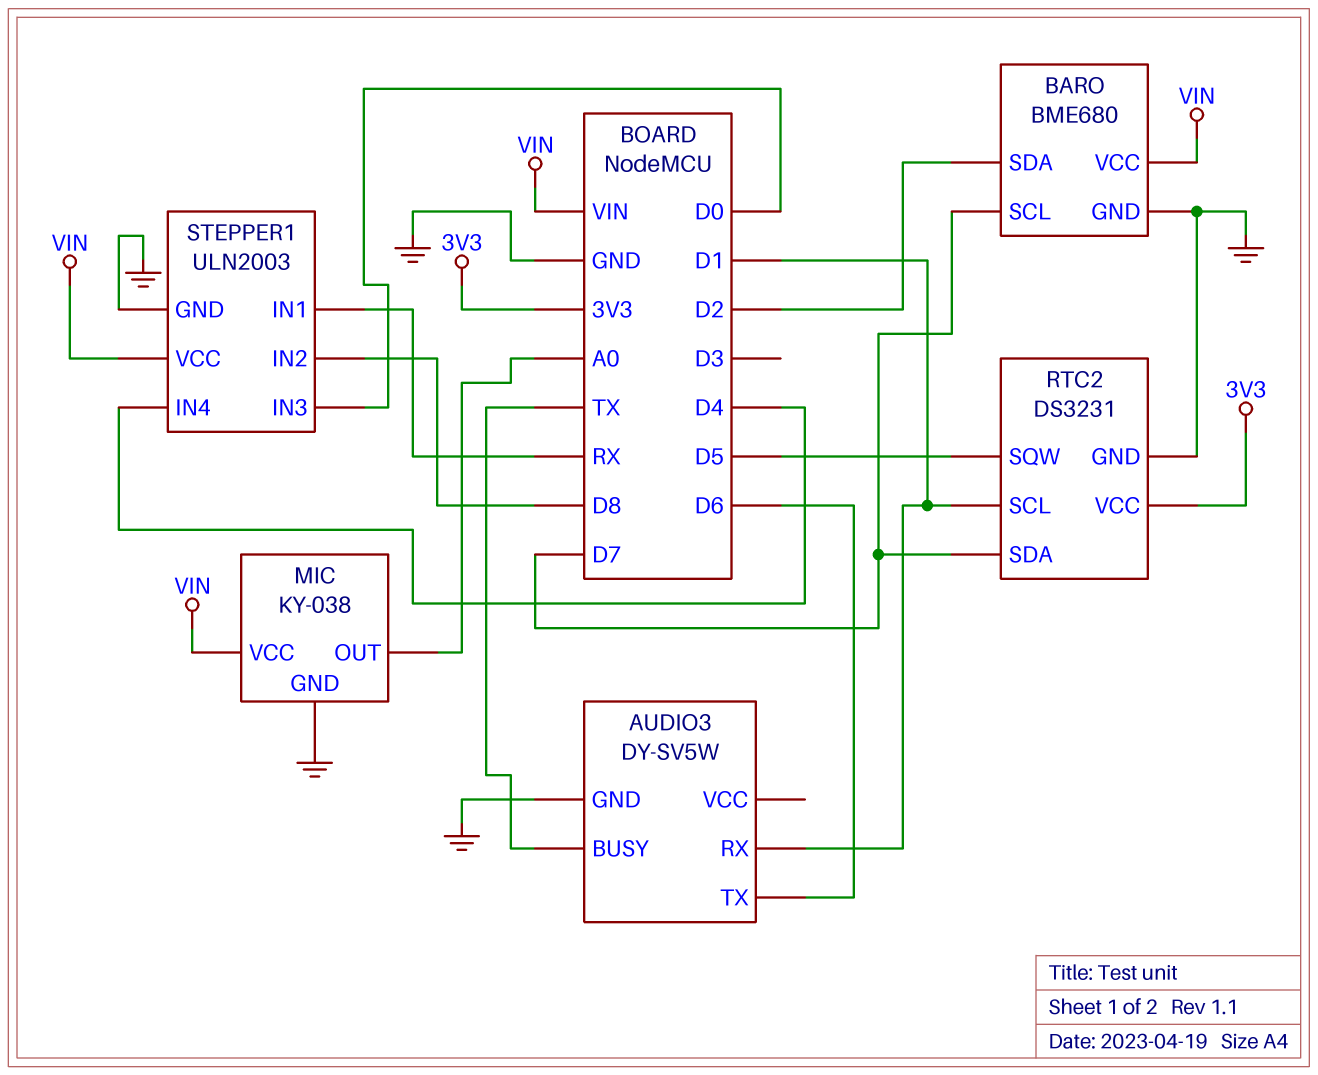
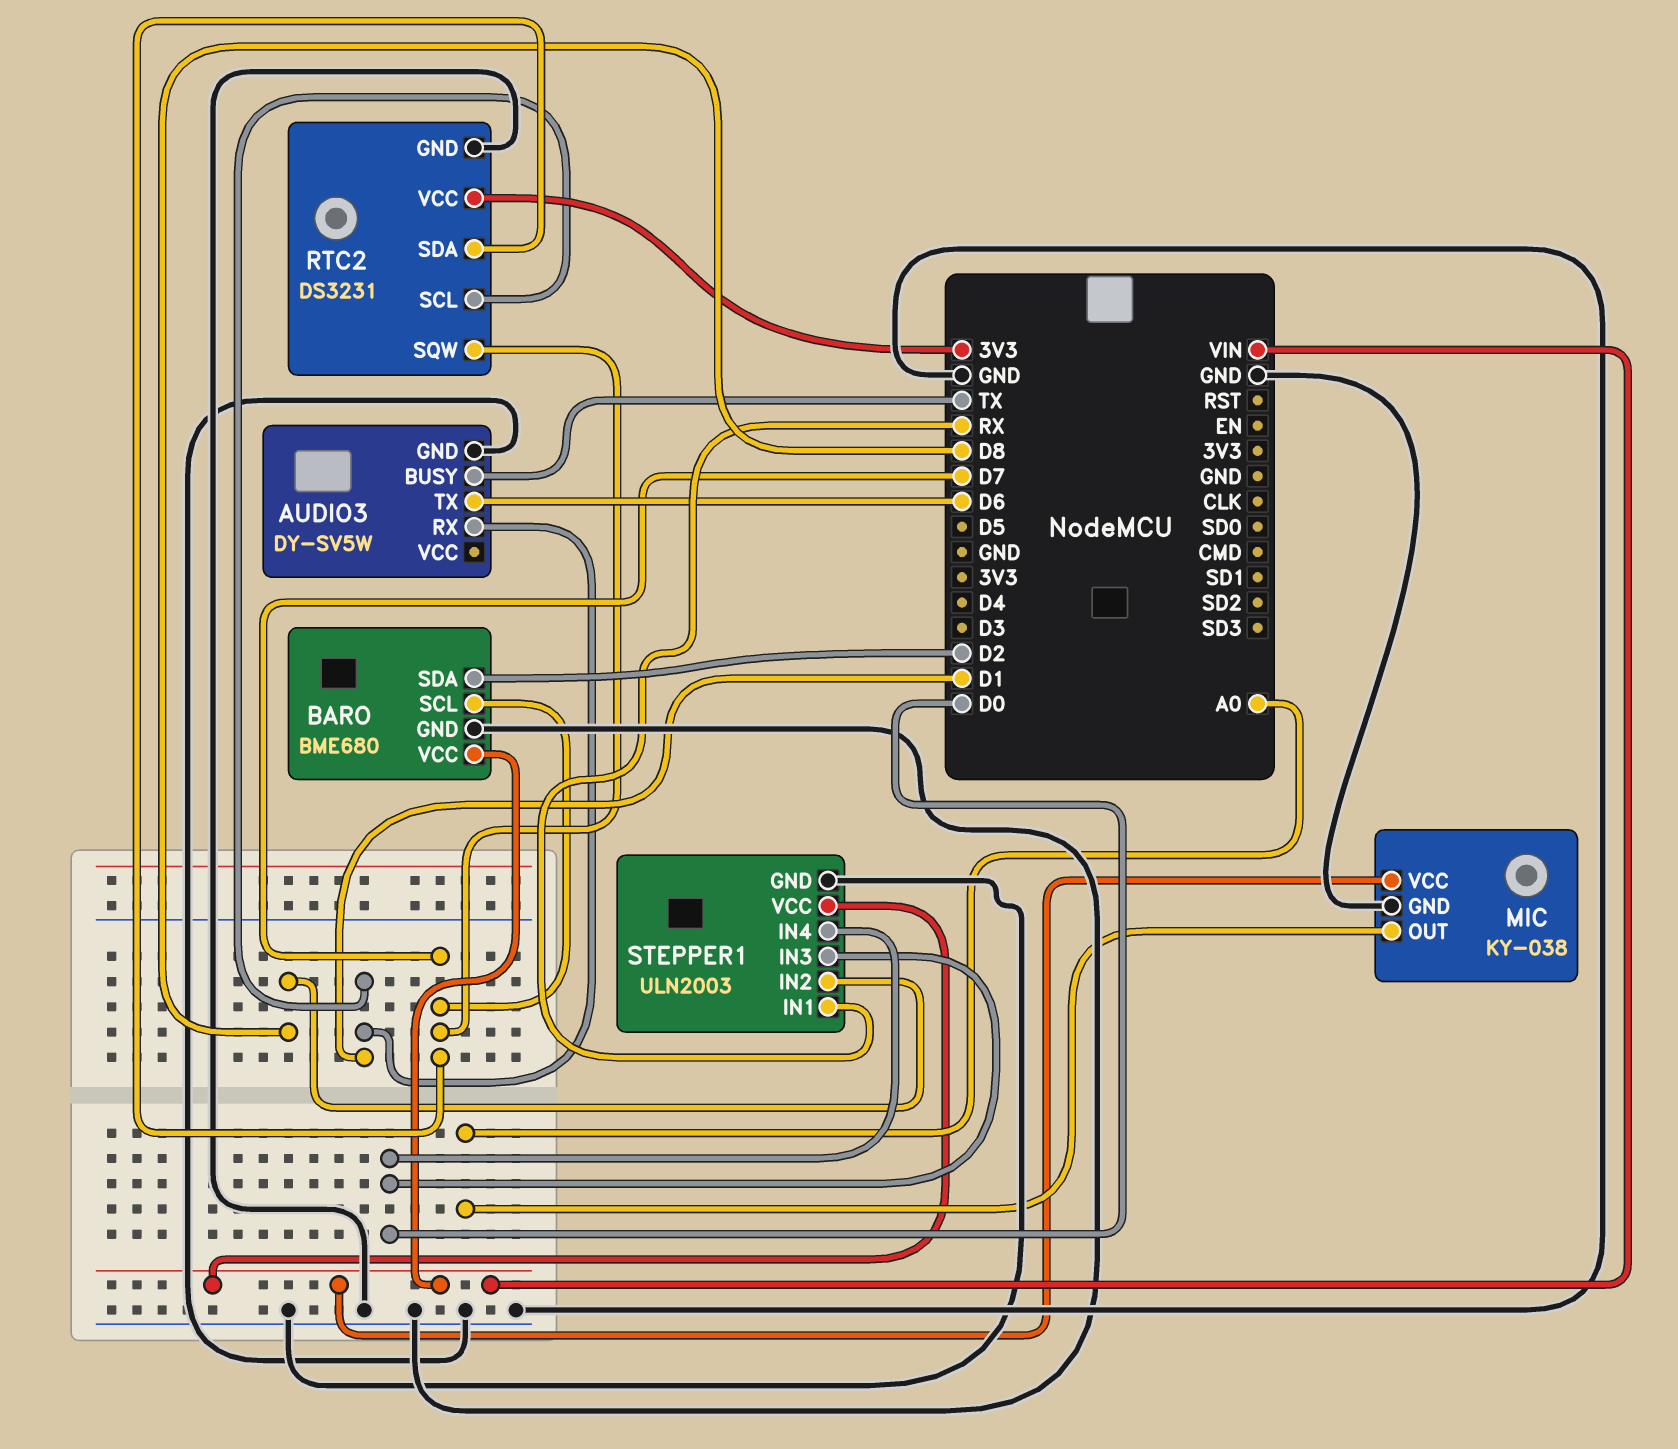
RTC2 pin SQW: D5 -> D7
STEPPER1 pin IN4: D4 -> D0

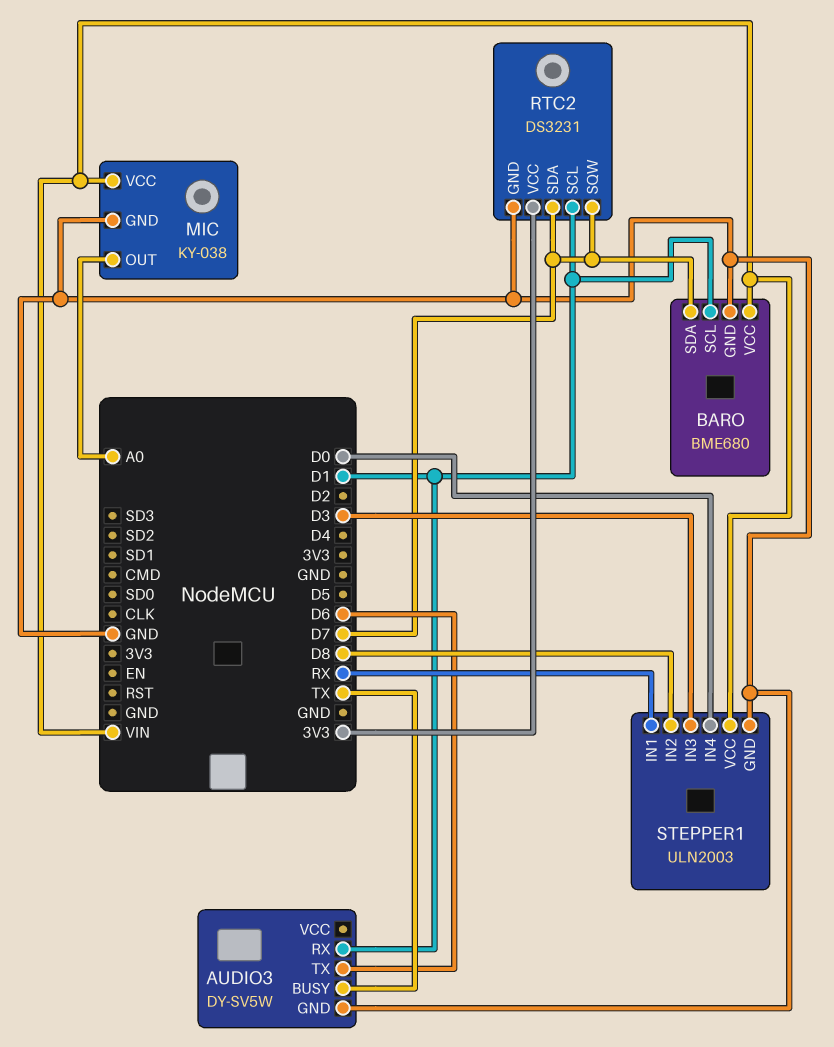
BARO pin SCL: D7 -> D1
BARO pin SDA: D2 -> D7
STEPPER1 pin IN3: D0 -> D3

